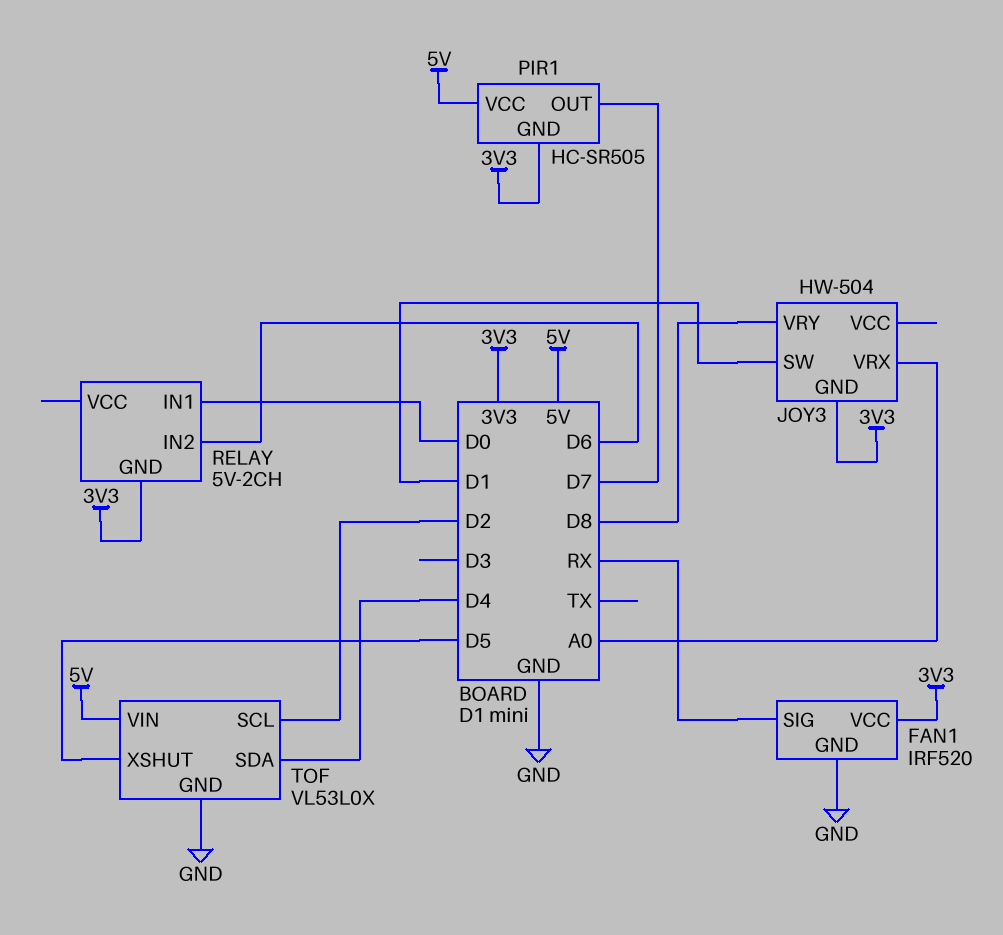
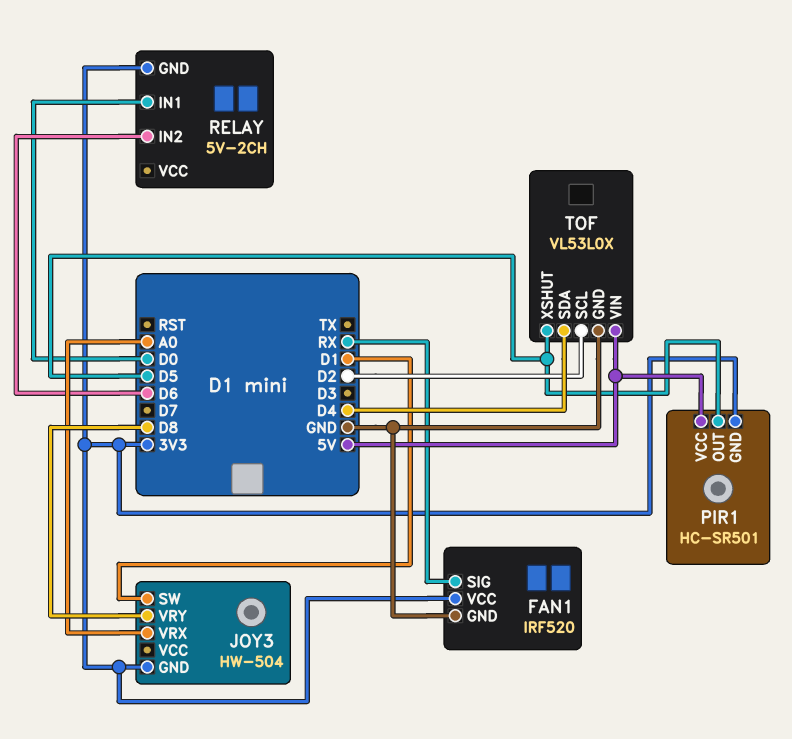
PIR1: HC-SR505 -> HC-SR501
PIR1 pin OUT: D7 -> D5

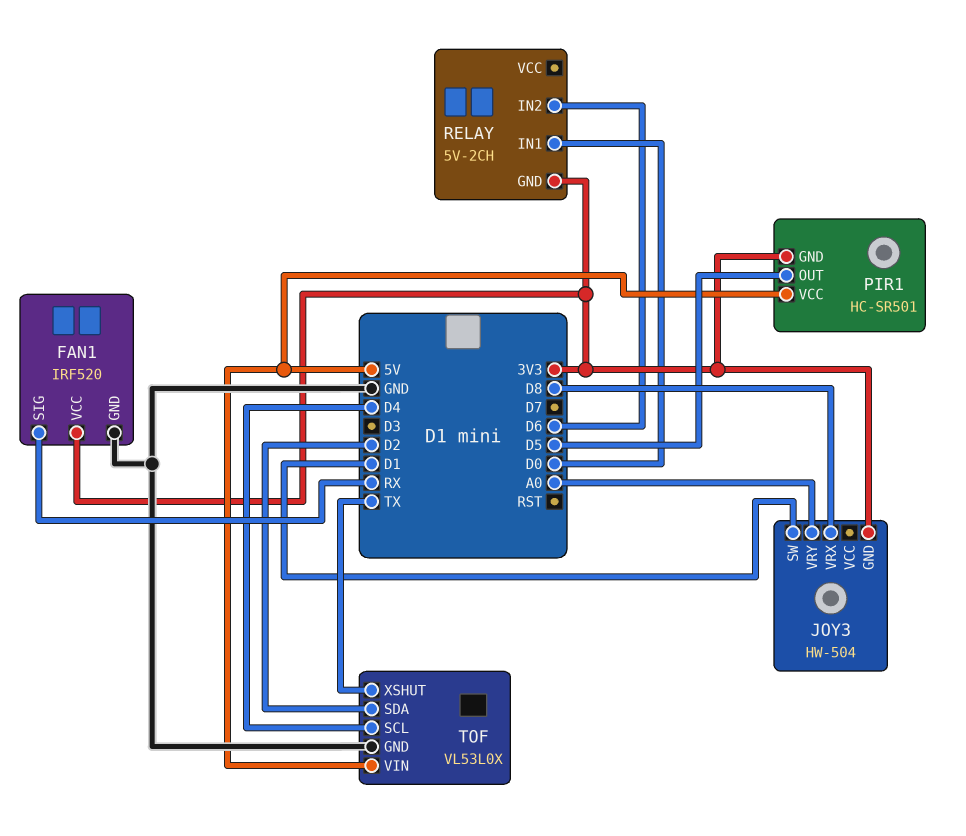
JOY3 pin VRX: A0 -> D8
JOY3 pin VRY: D8 -> A0
TOF pin SCL: D2 -> D4
TOF pin SDA: D4 -> D2
TOF pin XSHUT: D5 -> TX

